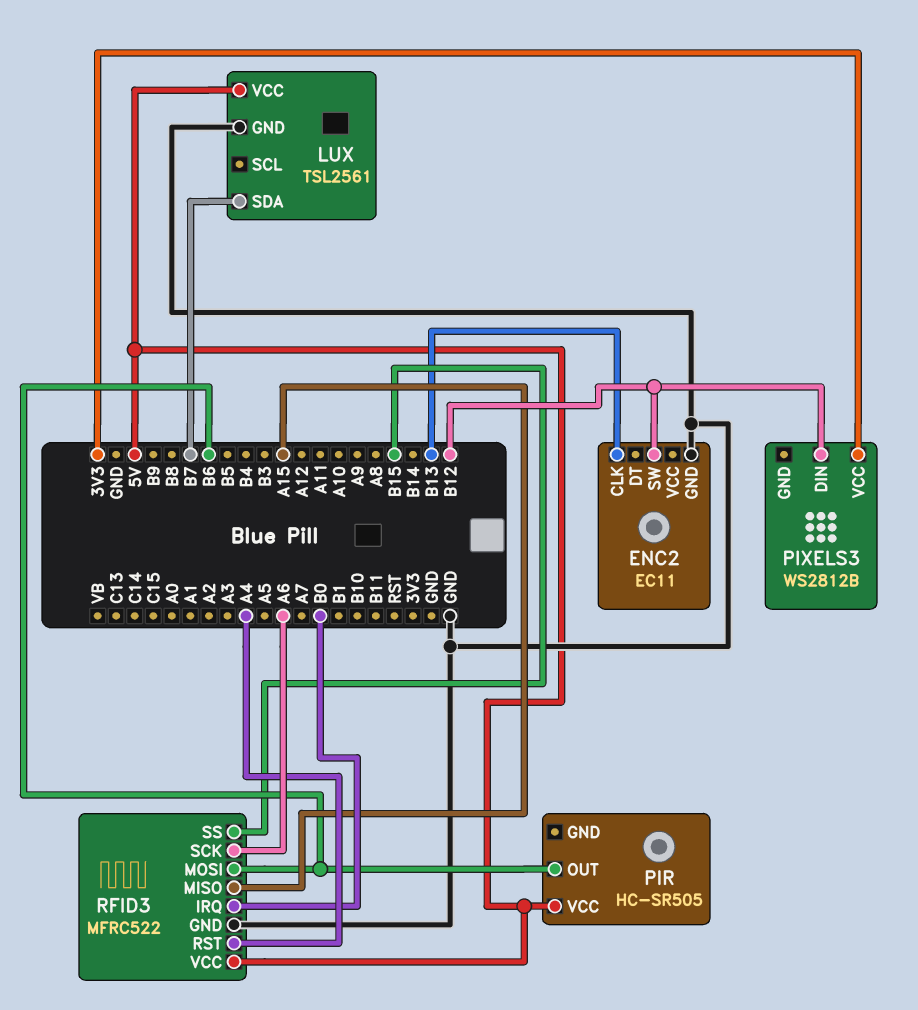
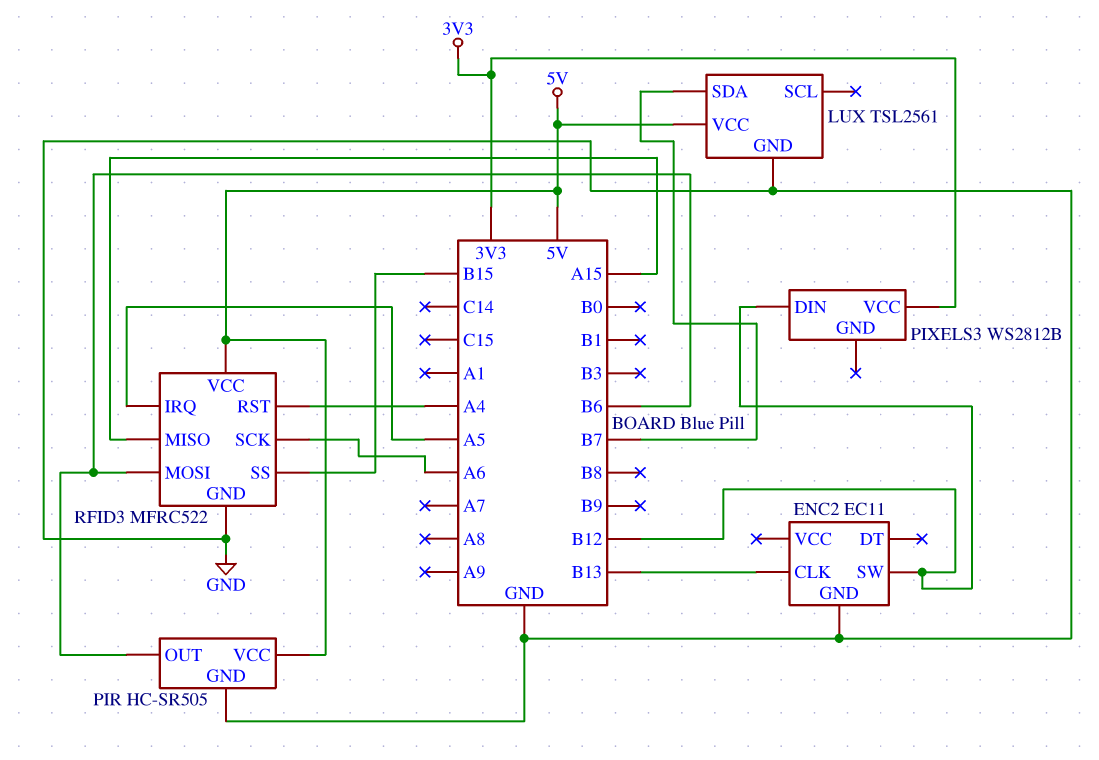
PIR pin GND: none -> GND
RFID3 pin IRQ: B0 -> A5

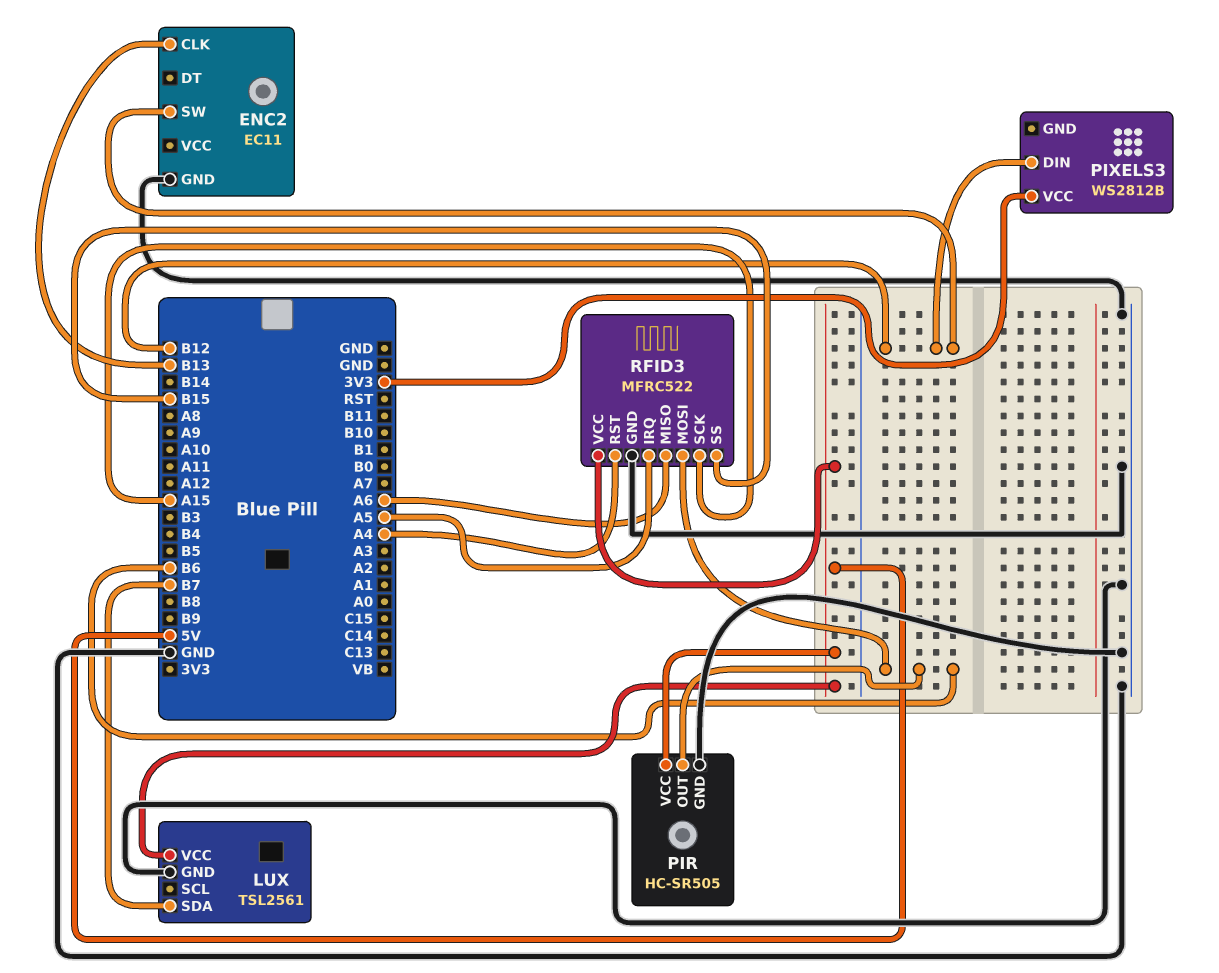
RFID3 pin MISO: A15 -> A6
RFID3 pin SCK: A6 -> A15

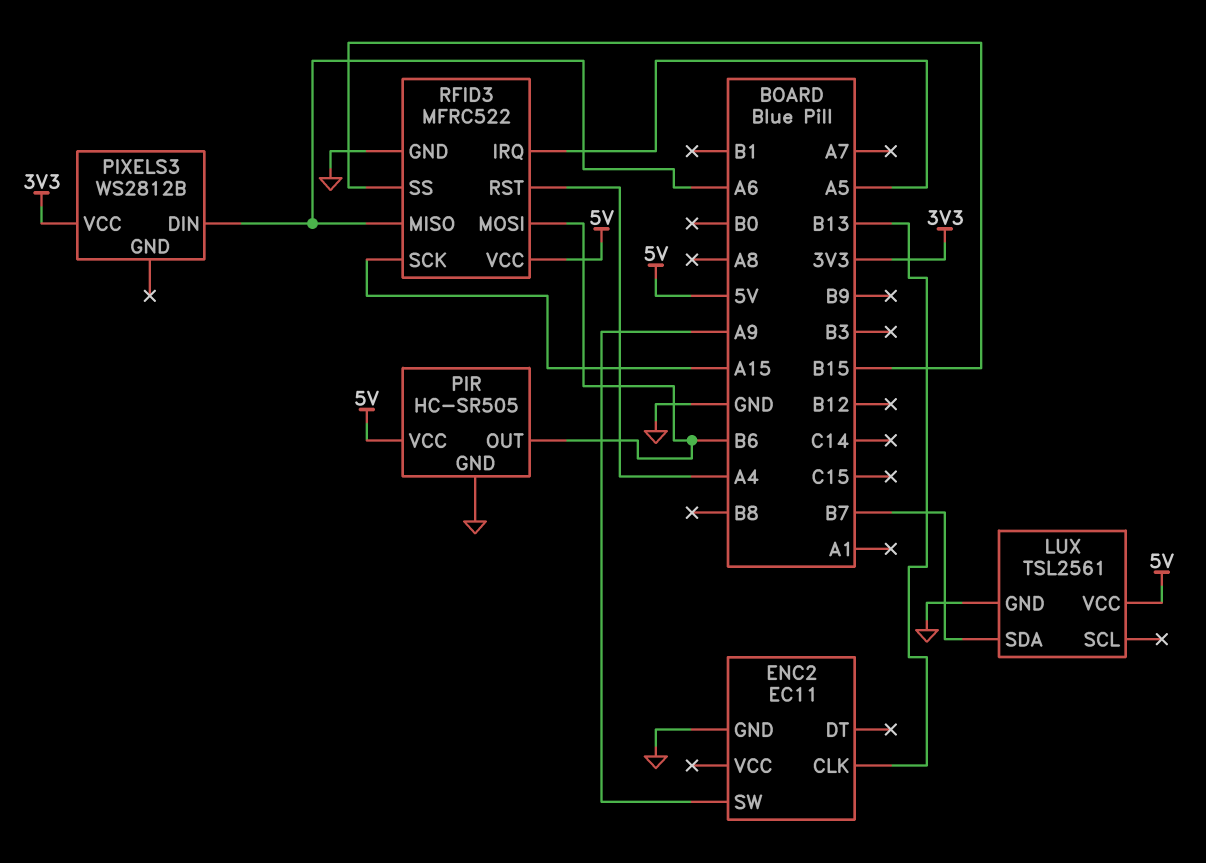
ENC2 pin SW: B12 -> A9
PIXELS3 pin DIN: B12 -> A6

